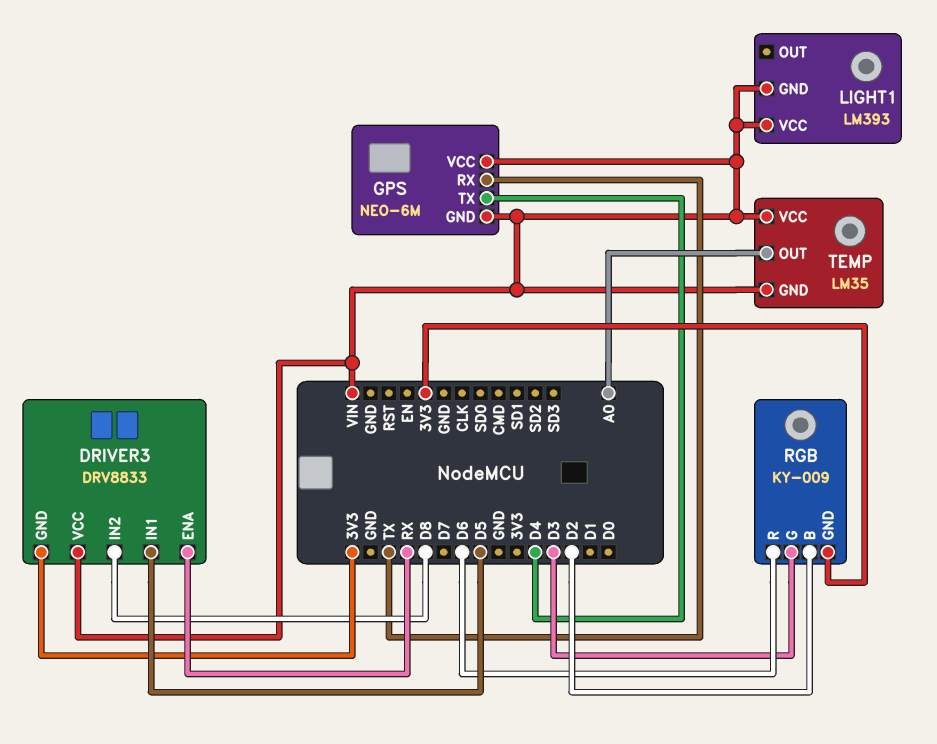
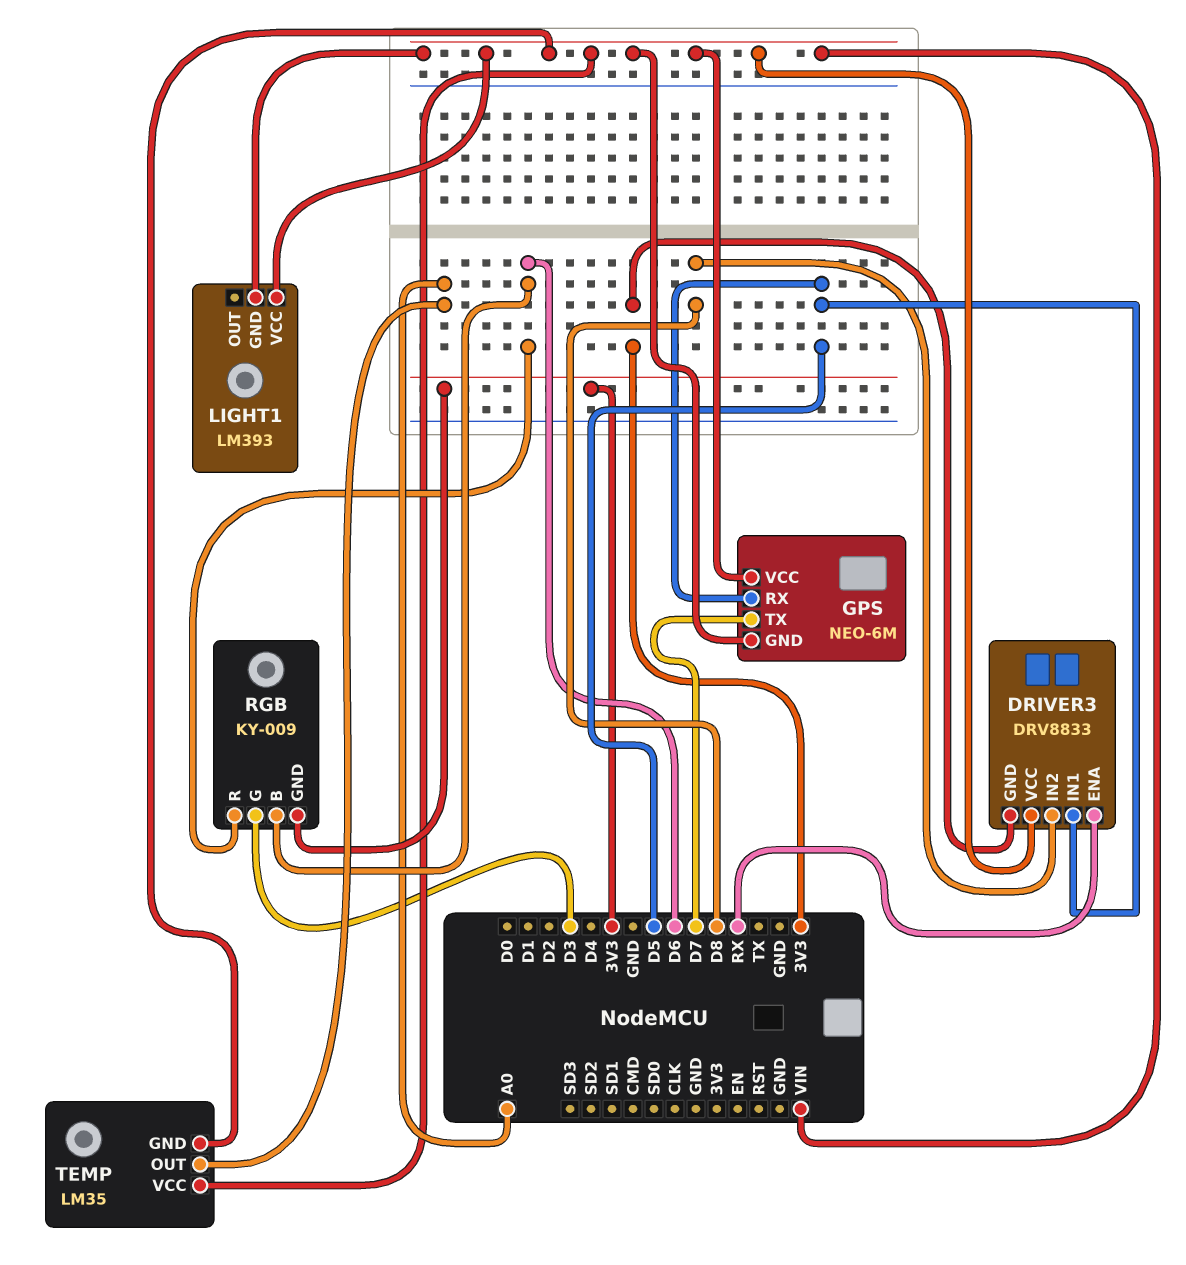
GPS pin RX: TX -> D5
GPS pin TX: D4 -> D7
RGB pin B: D2 -> D6

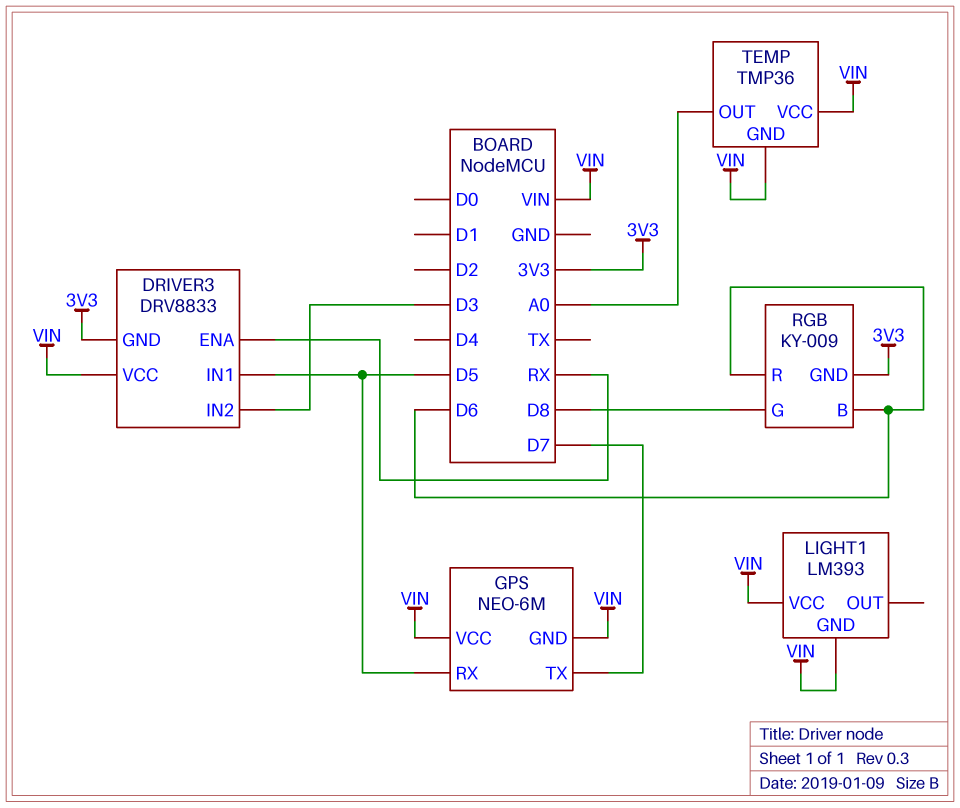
DRIVER3 pin IN2: D8 -> D3
RGB pin G: D3 -> D8
TEMP: LM35 -> TMP36

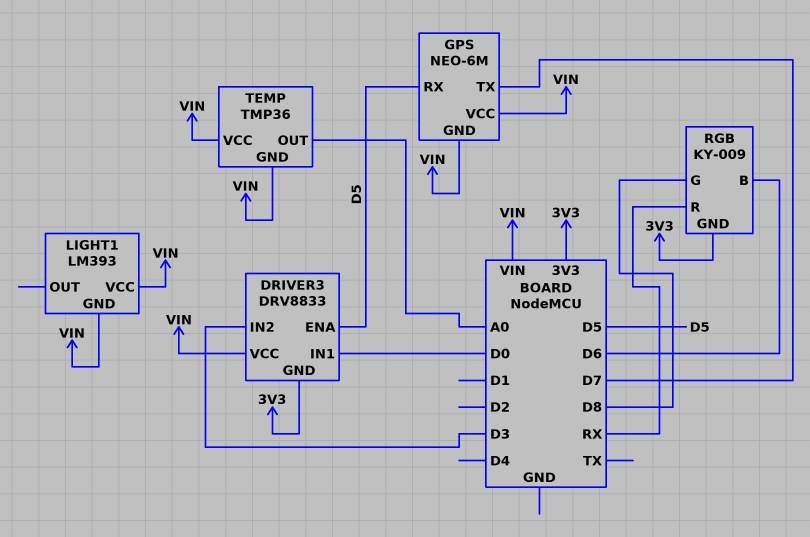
DRIVER3 pin ENA: RX -> D5
DRIVER3 pin IN1: D5 -> D0
RGB pin R: D6 -> RX

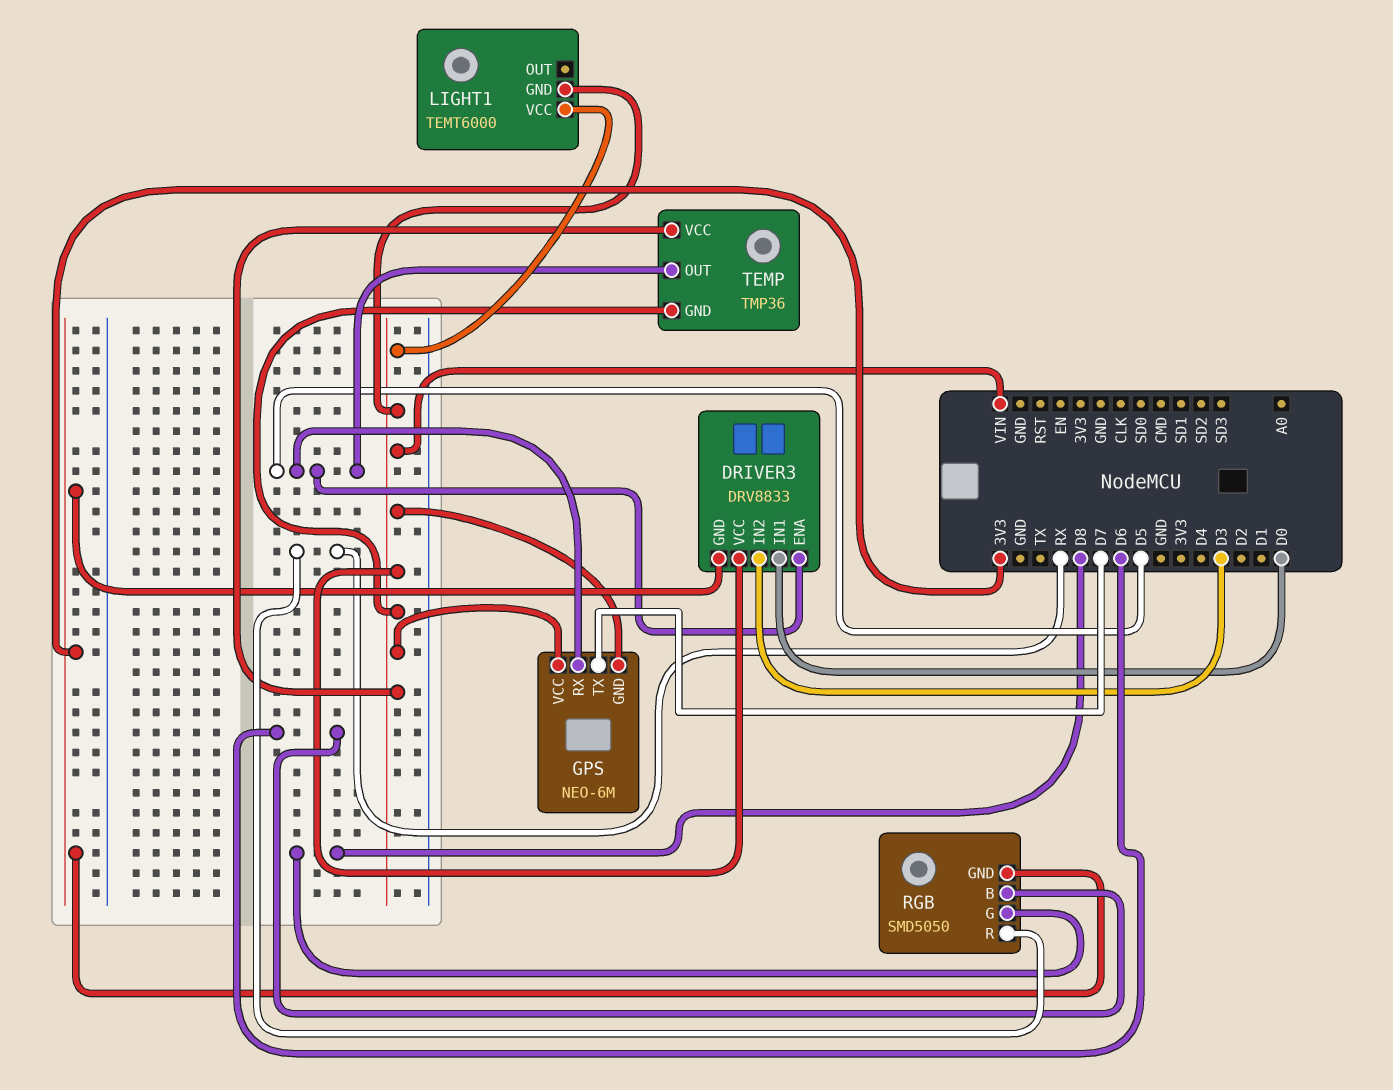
LIGHT1: LM393 -> TEMT6000
RGB: KY-009 -> SMD5050
TEMP pin OUT: A0 -> D5

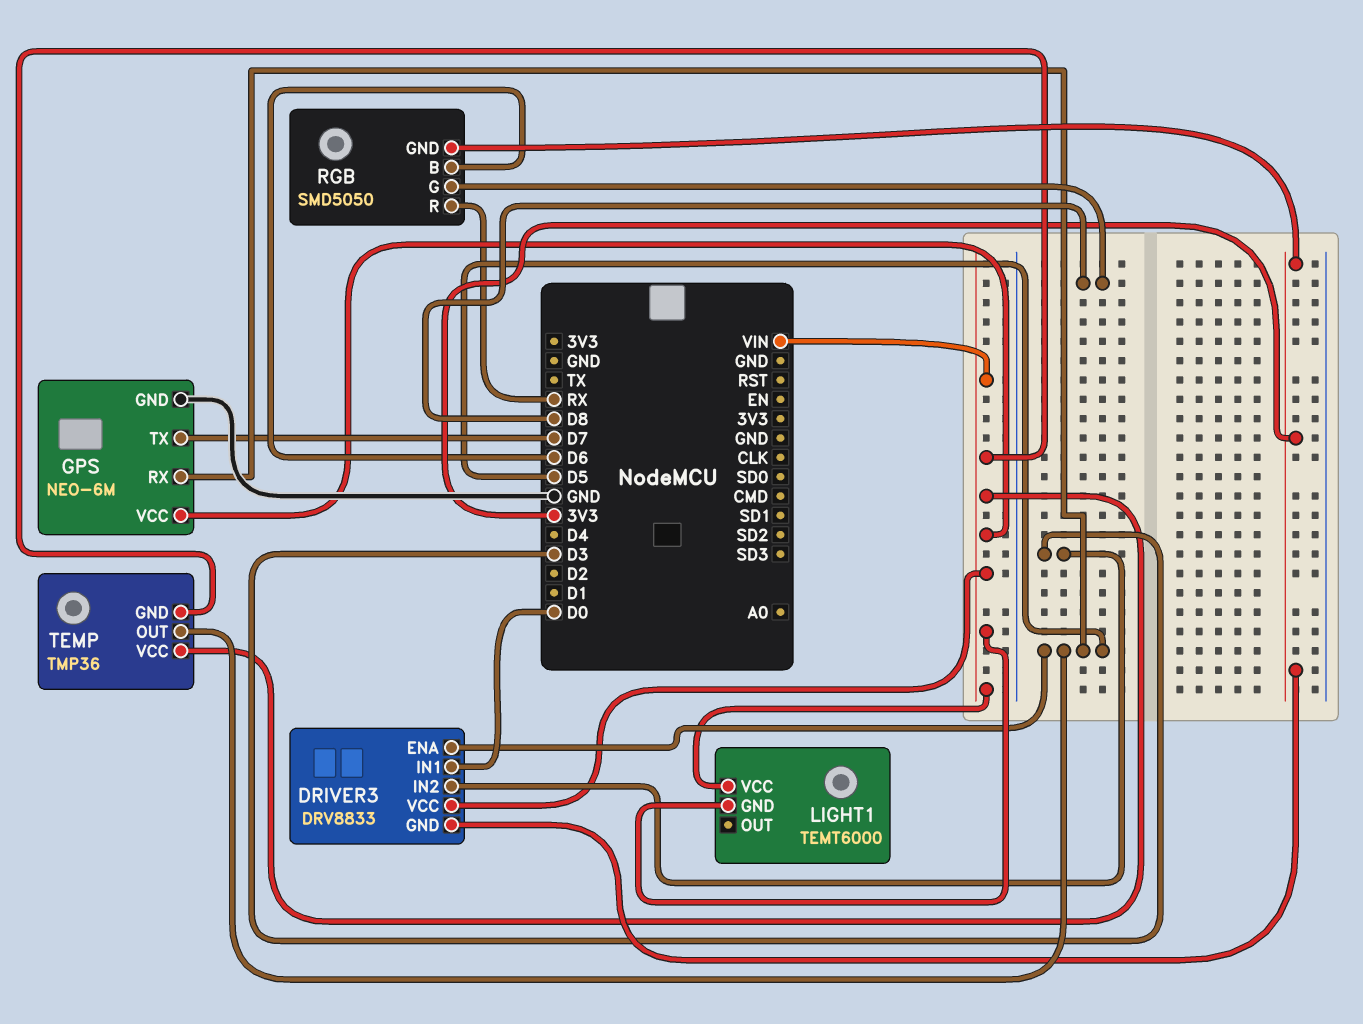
GPS pin GND: VIN -> GND

